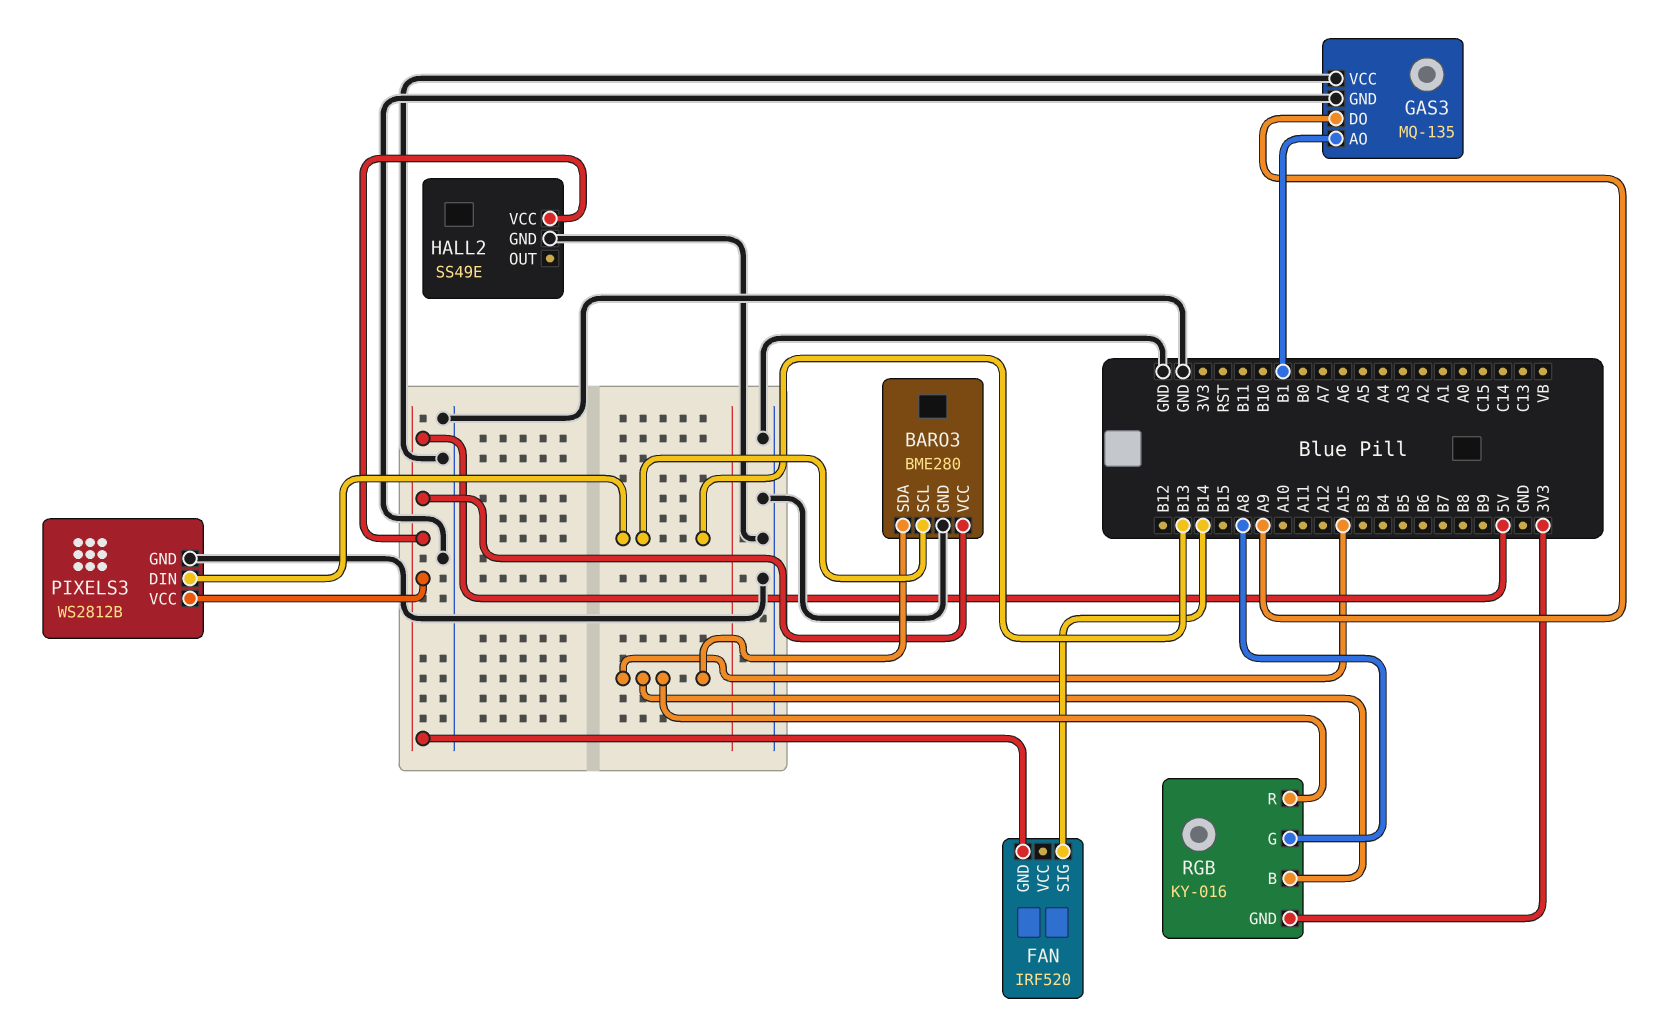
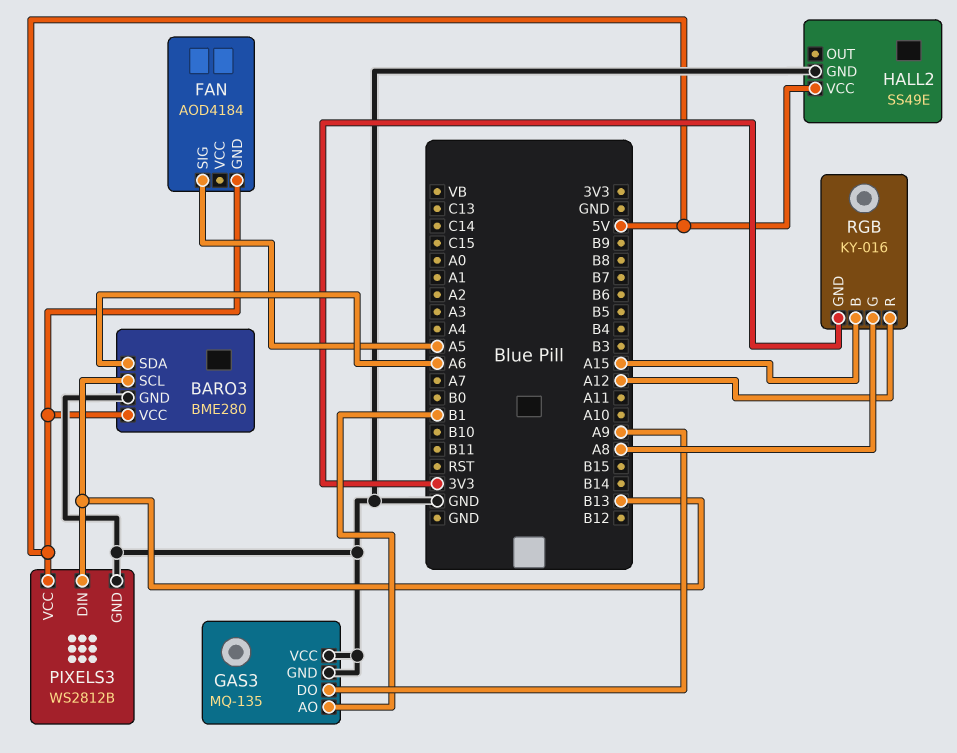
BARO3 pin SDA: A15 -> A6
FAN: IRF520 -> AOD4184
FAN pin SIG: B14 -> A5
RGB pin R: A15 -> A12

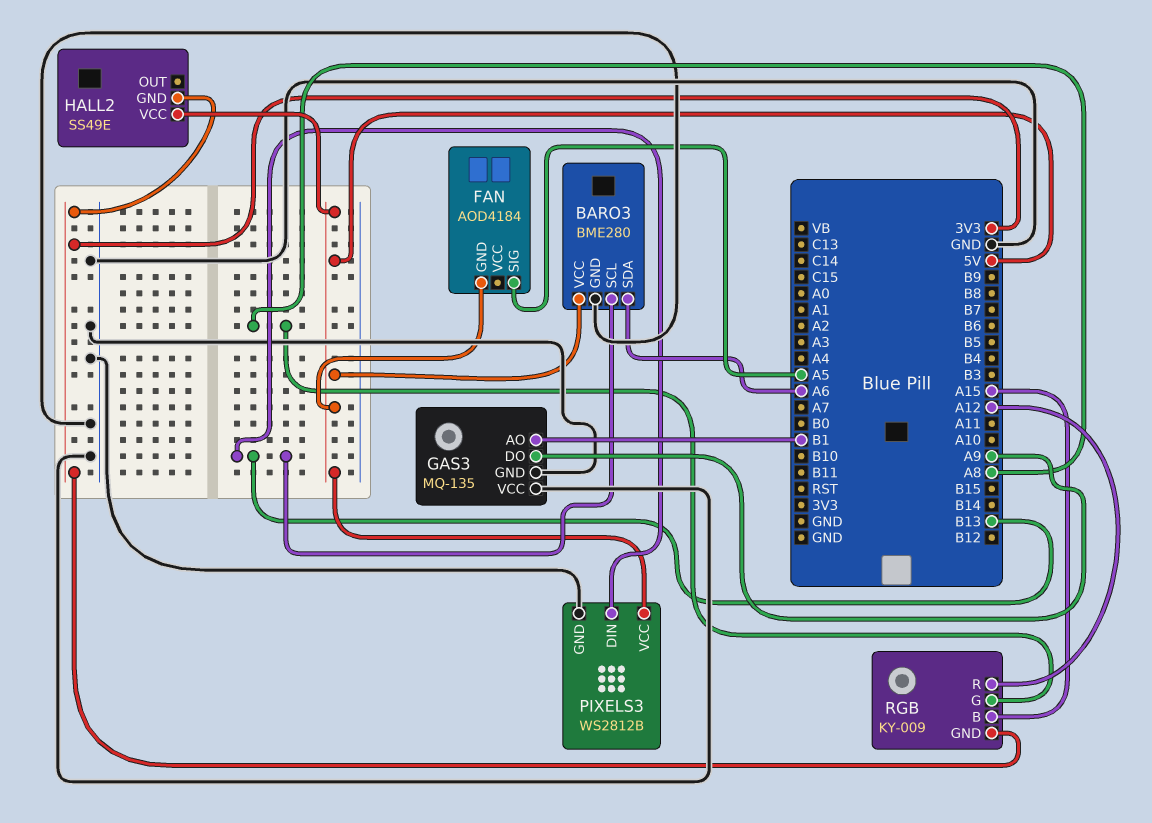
HALL2 pin GND: GND -> 3V3
RGB: KY-016 -> KY-009

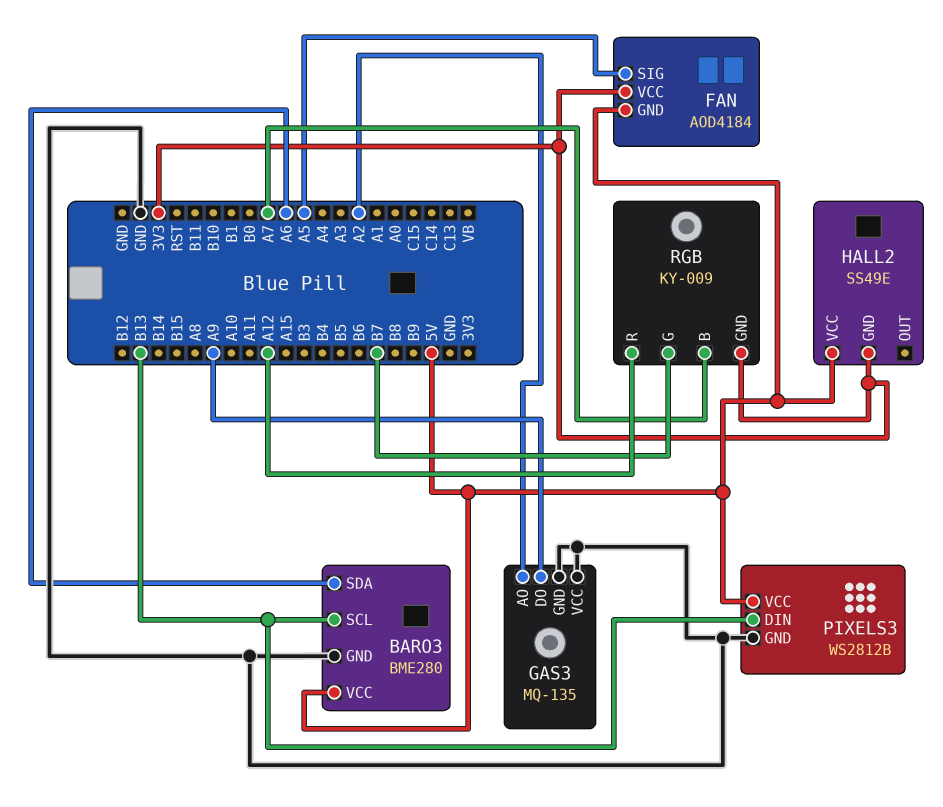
FAN pin VCC: none -> 3V3
GAS3 pin AO: B1 -> A2
RGB pin B: A15 -> A7
RGB pin G: A8 -> B7

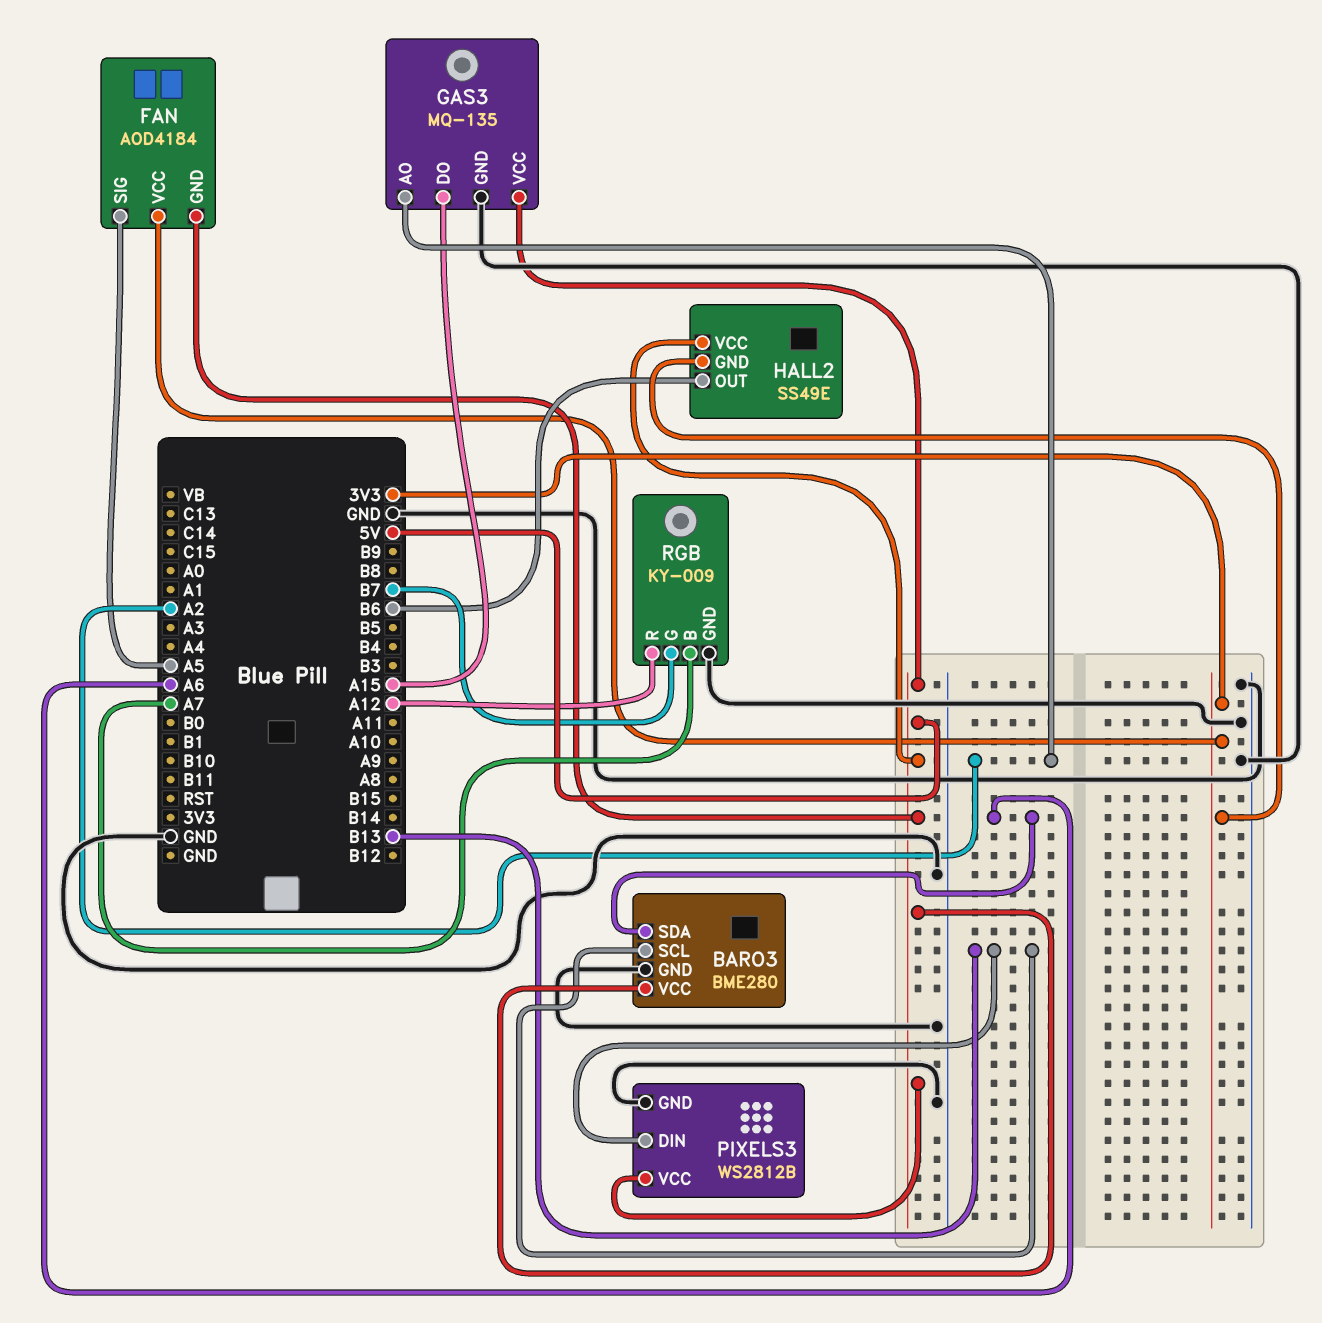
GAS3 pin DO: A9 -> A15
GAS3 pin VCC: GND -> 5V
HALL2 pin OUT: none -> B6
RGB pin GND: 3V3 -> GND

